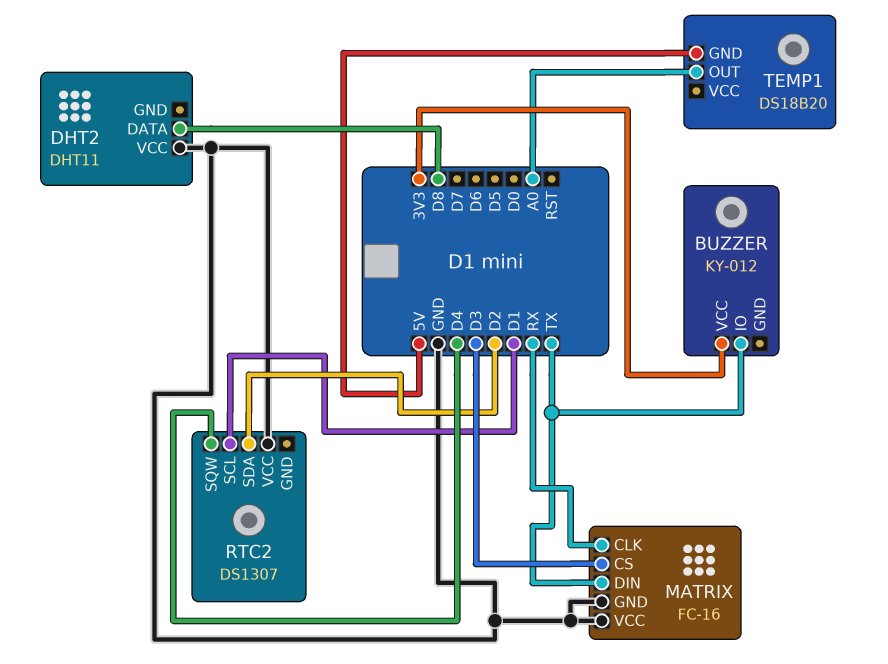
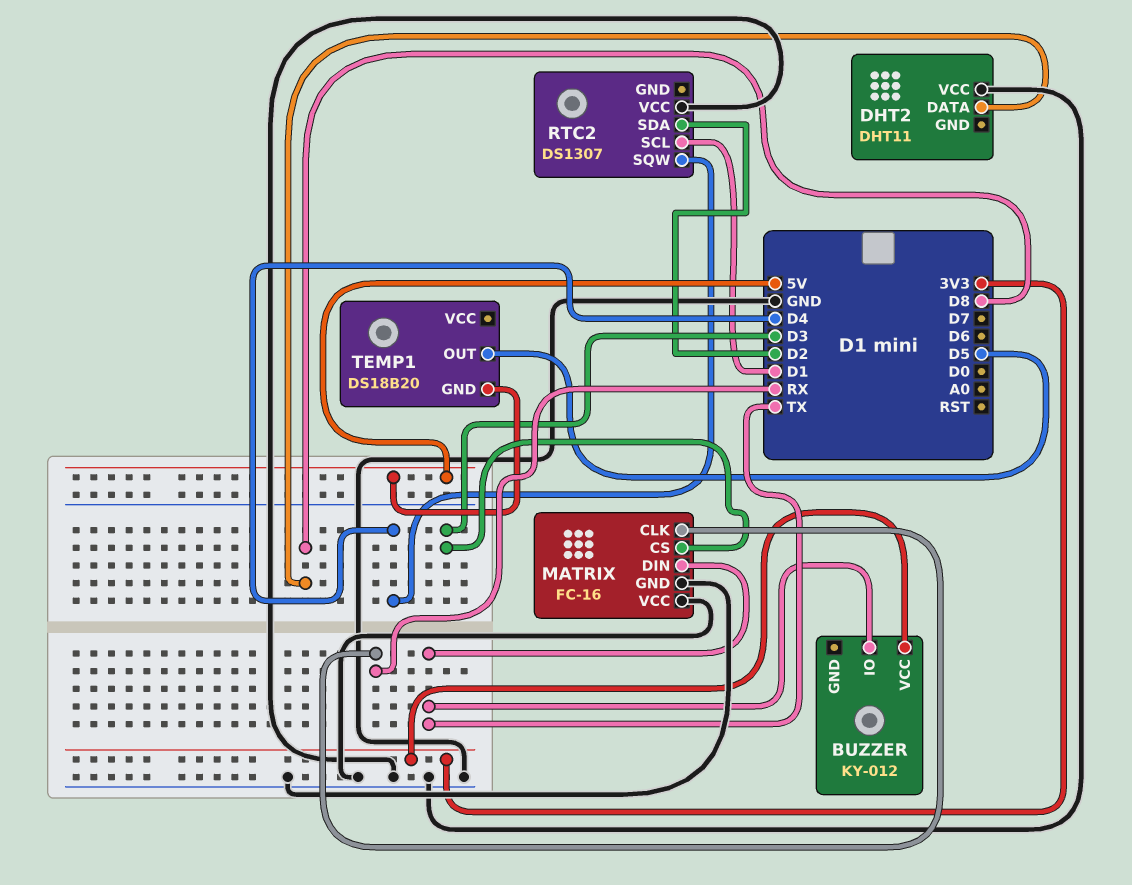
TEMP1 pin OUT: A0 -> D5

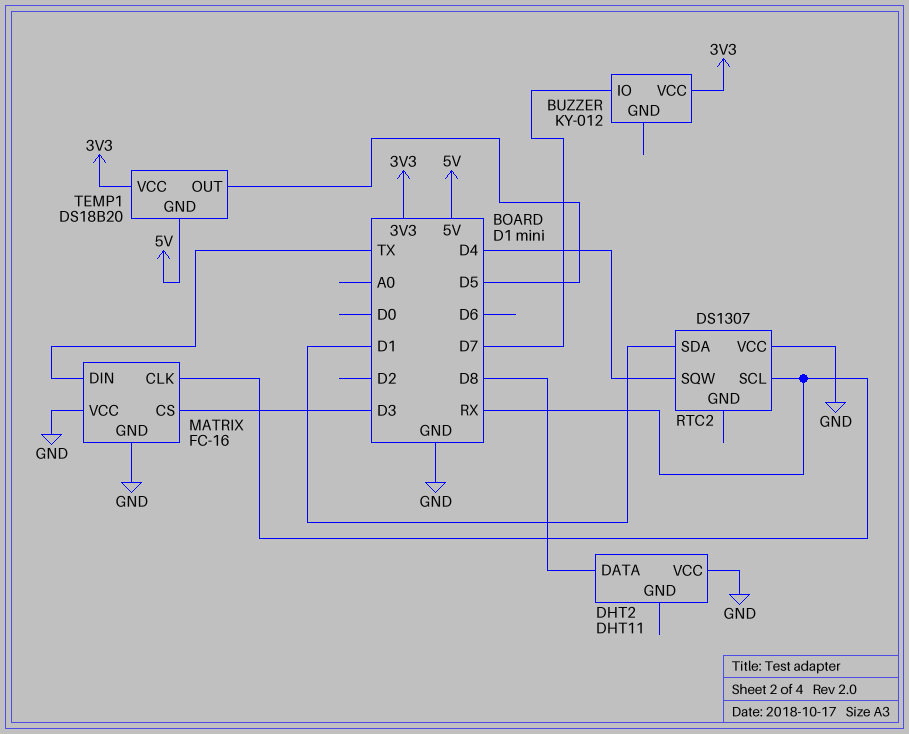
BUZZER pin IO: TX -> D7
RTC2 pin SCL: D1 -> RX
RTC2 pin SDA: D2 -> D1
TEMP1 pin VCC: none -> 3V3

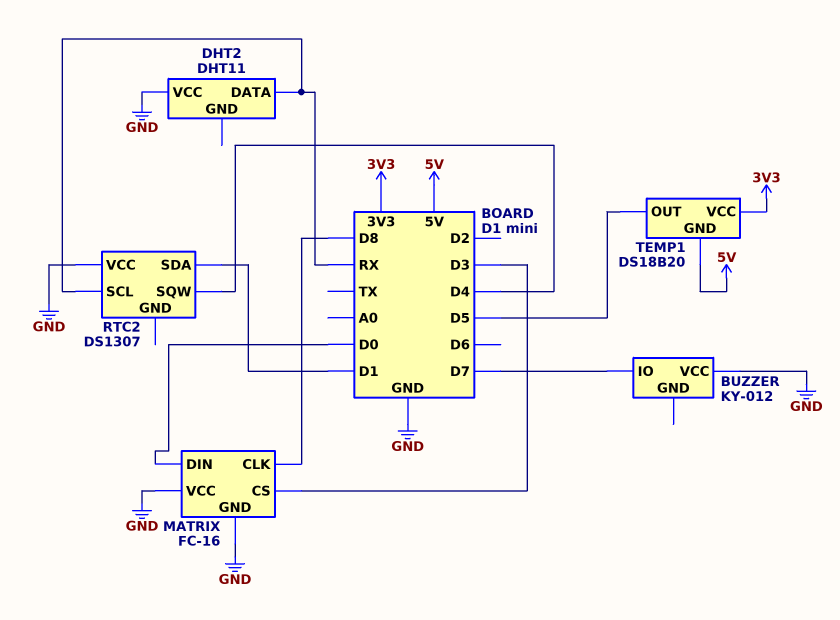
BUZZER pin VCC: 3V3 -> GND
DHT2 pin DATA: D8 -> RX
MATRIX pin CLK: RX -> D8
MATRIX pin DIN: TX -> D0

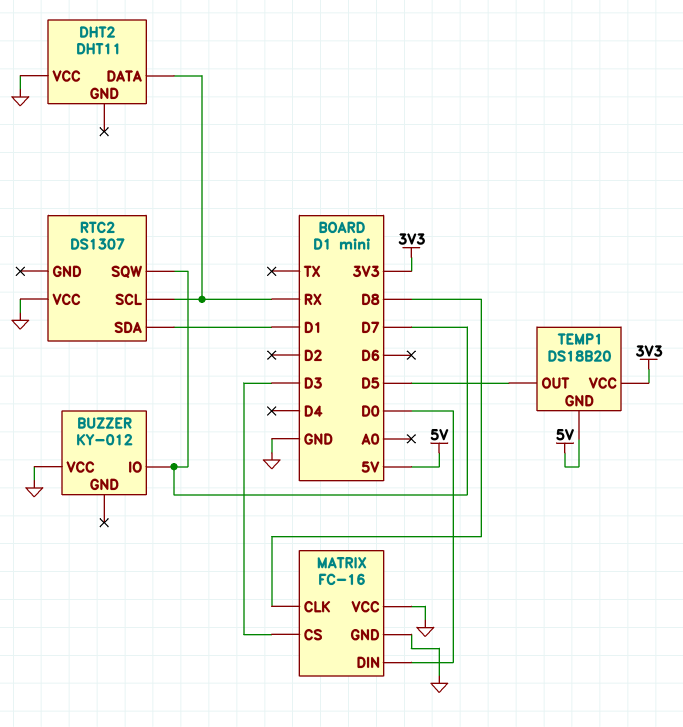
RTC2 pin SQW: D4 -> D7

